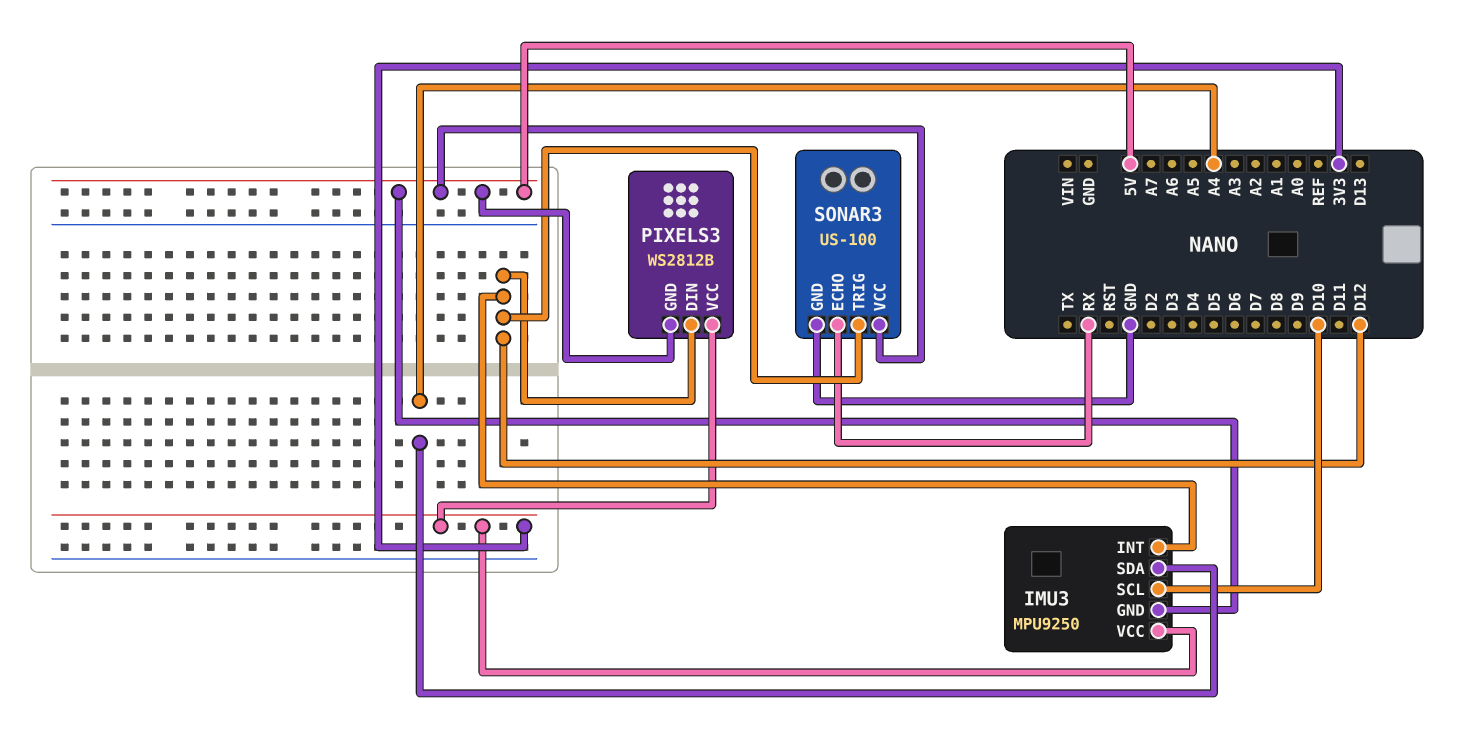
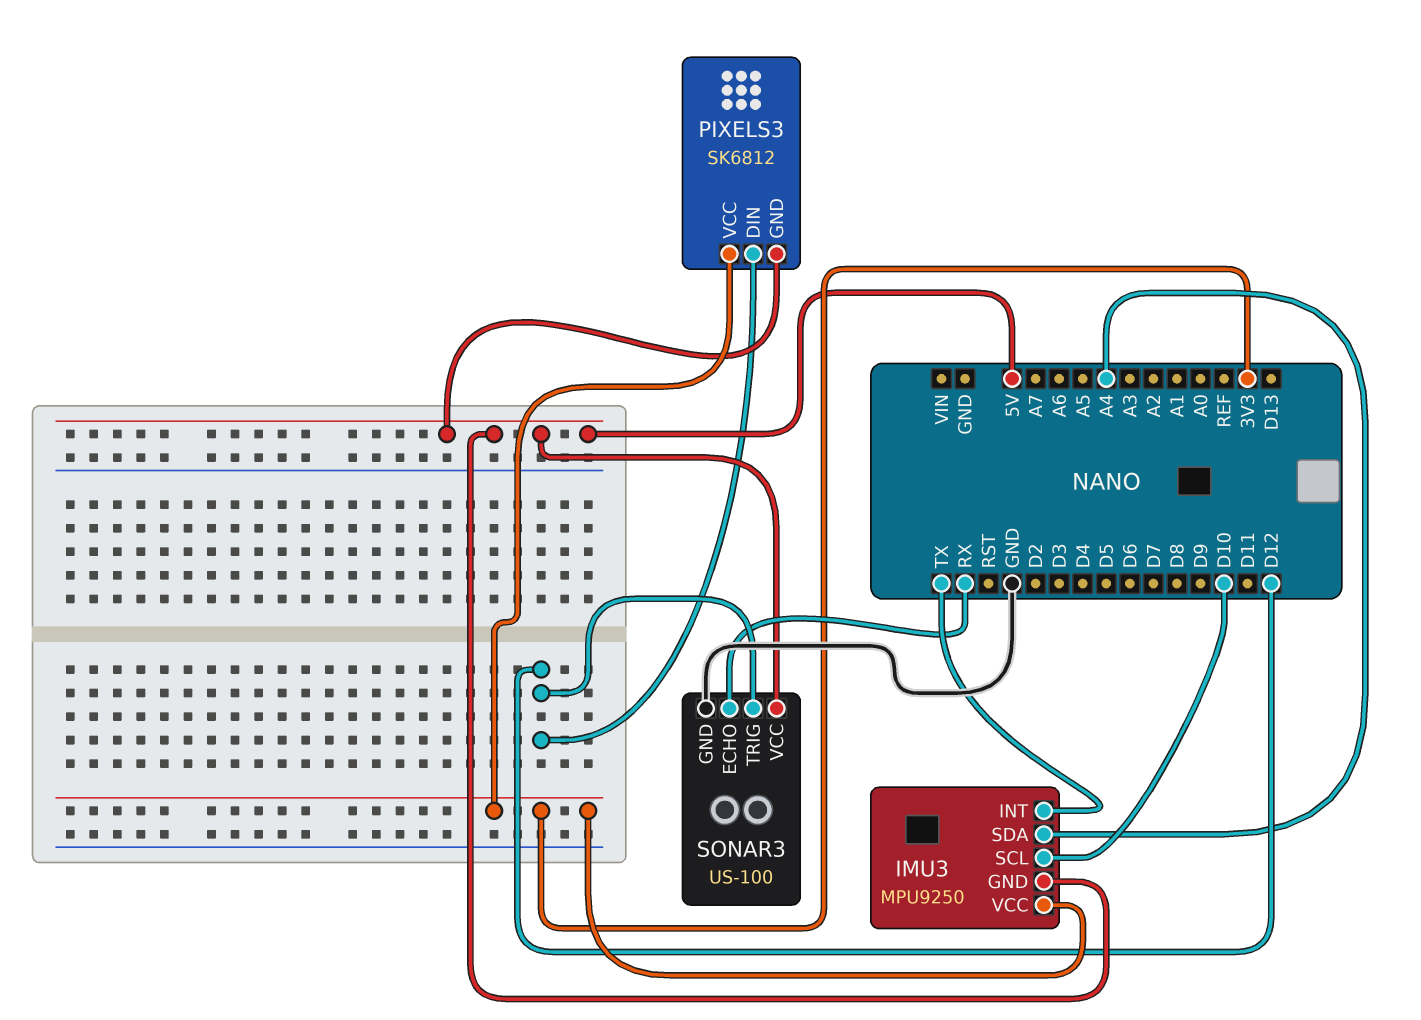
IMU3 pin INT: D12 -> TX
PIXELS3: WS2812B -> SK6812

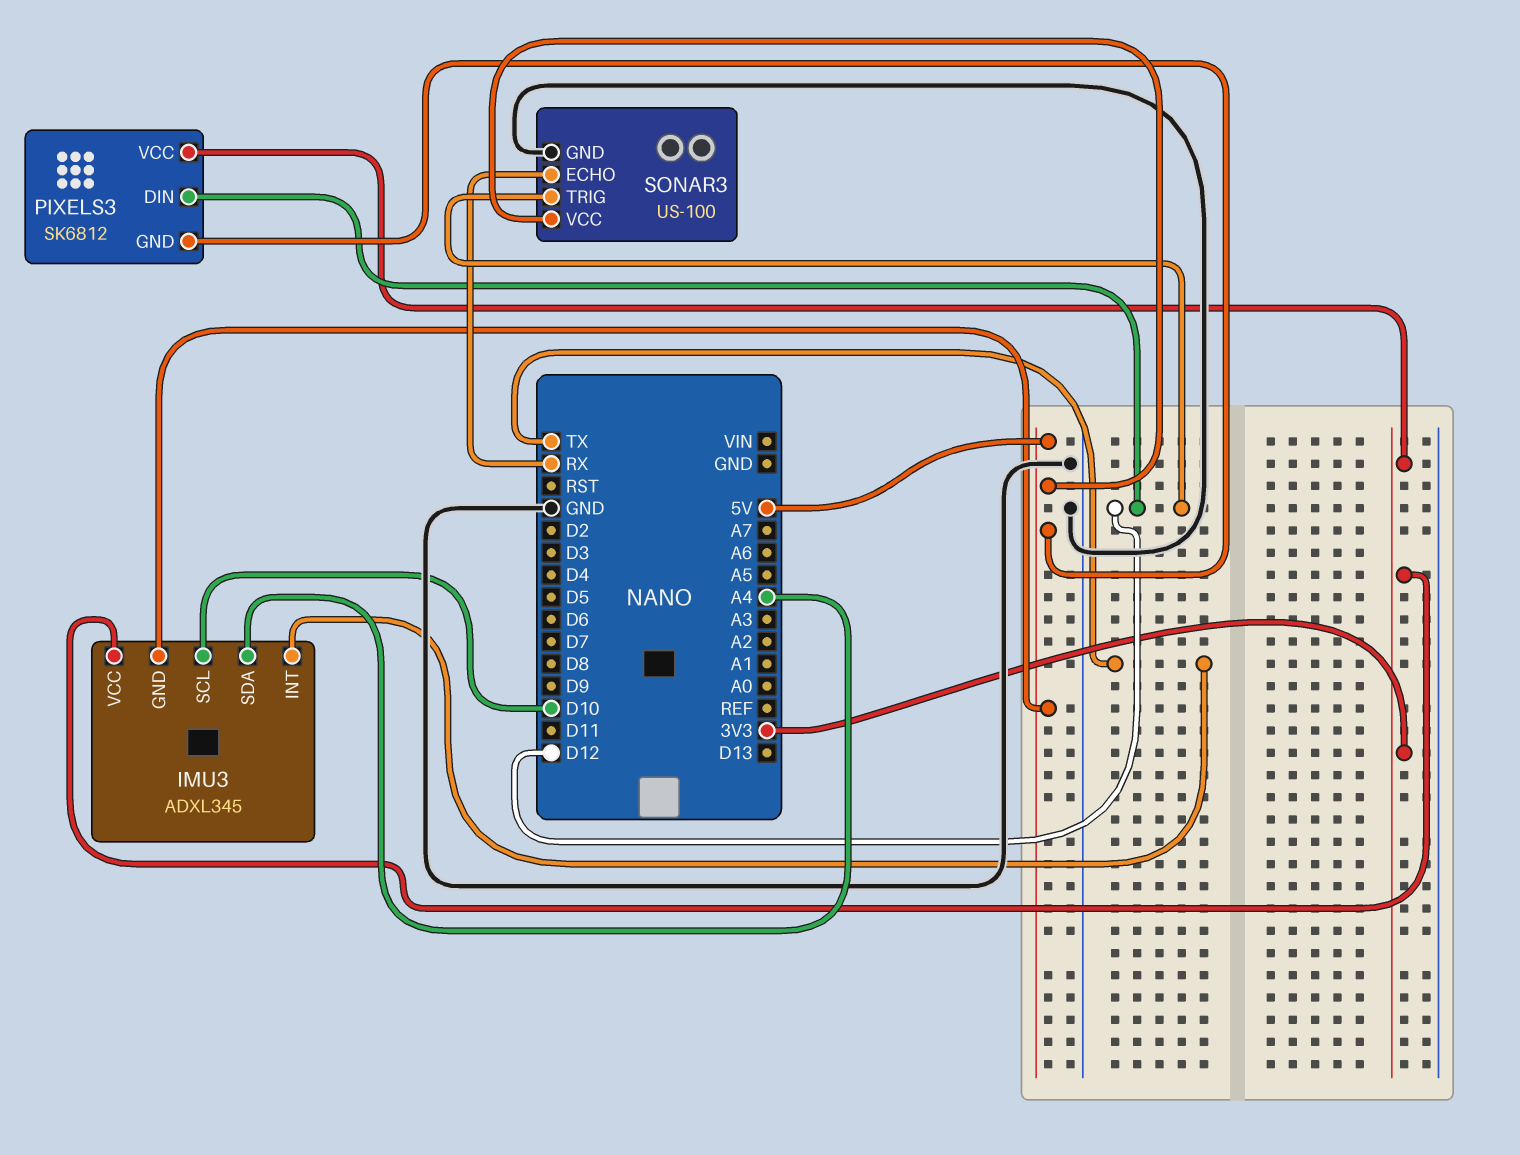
IMU3: MPU9250 -> ADXL345

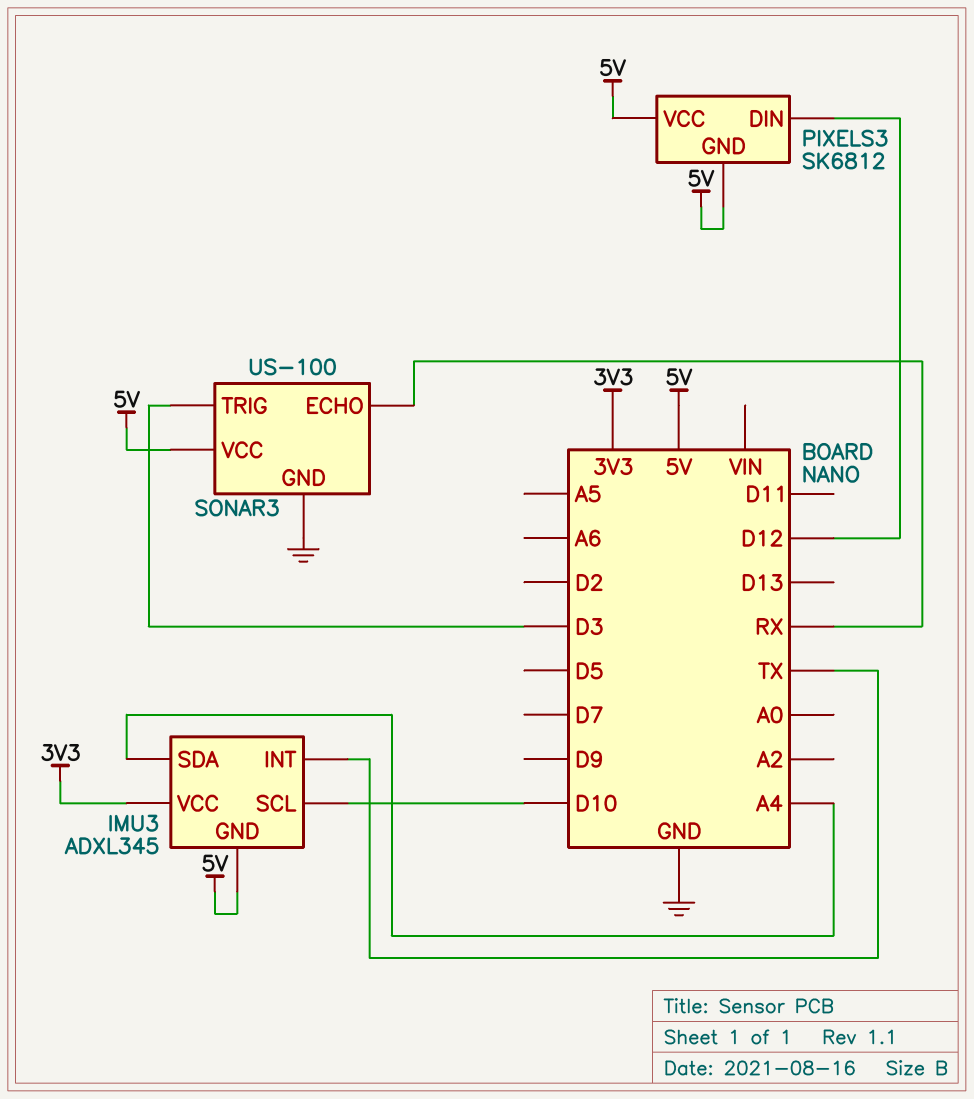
PIXELS3 pin VCC: 3V3 -> 5V
SONAR3 pin TRIG: D12 -> D3

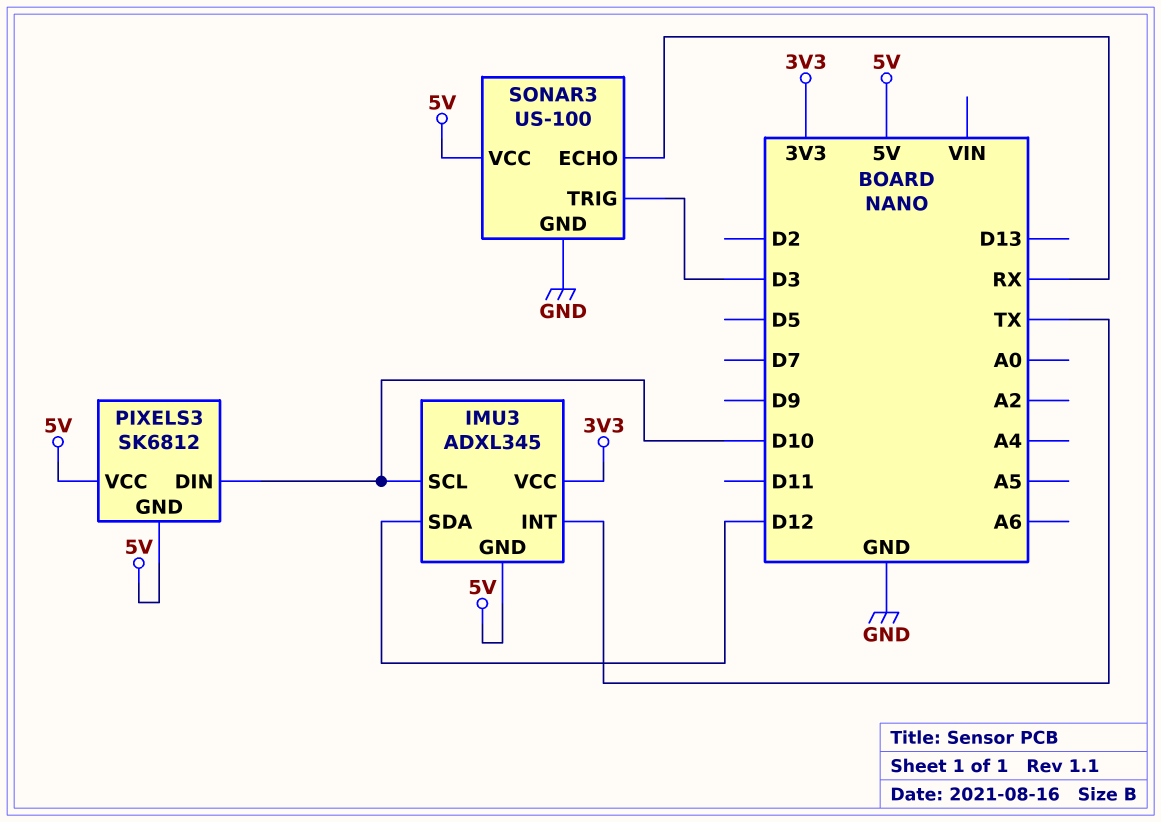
IMU3 pin SDA: A4 -> D12
PIXELS3 pin DIN: D12 -> D10

